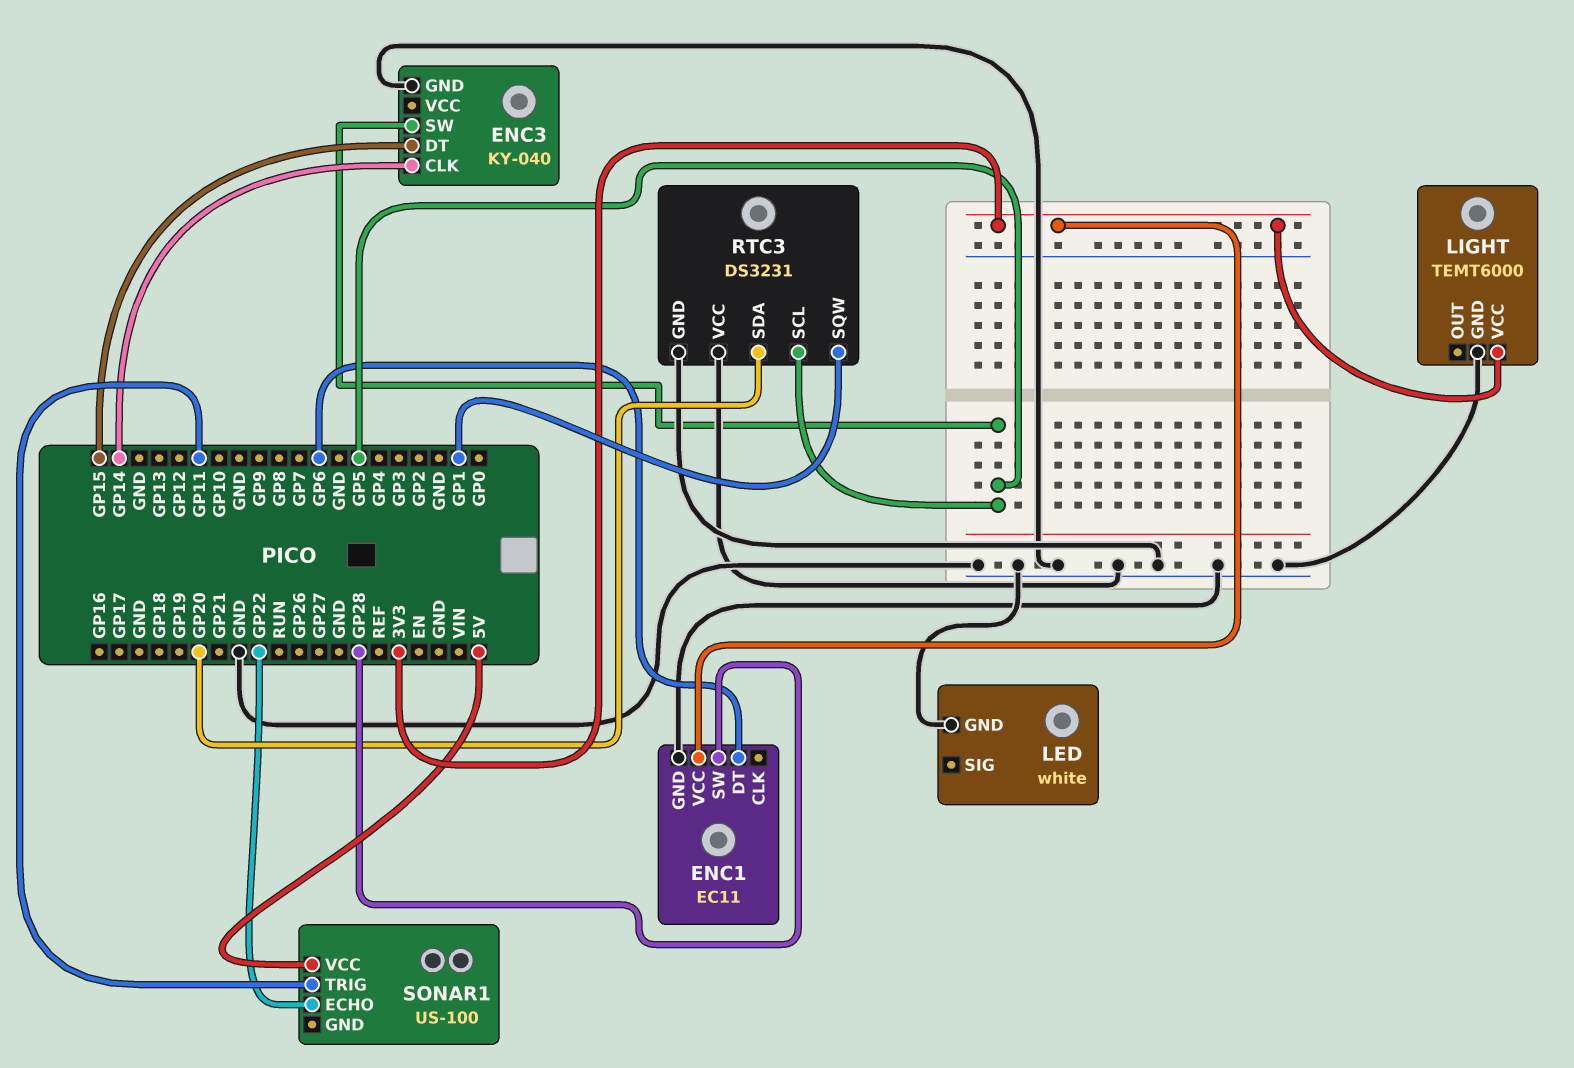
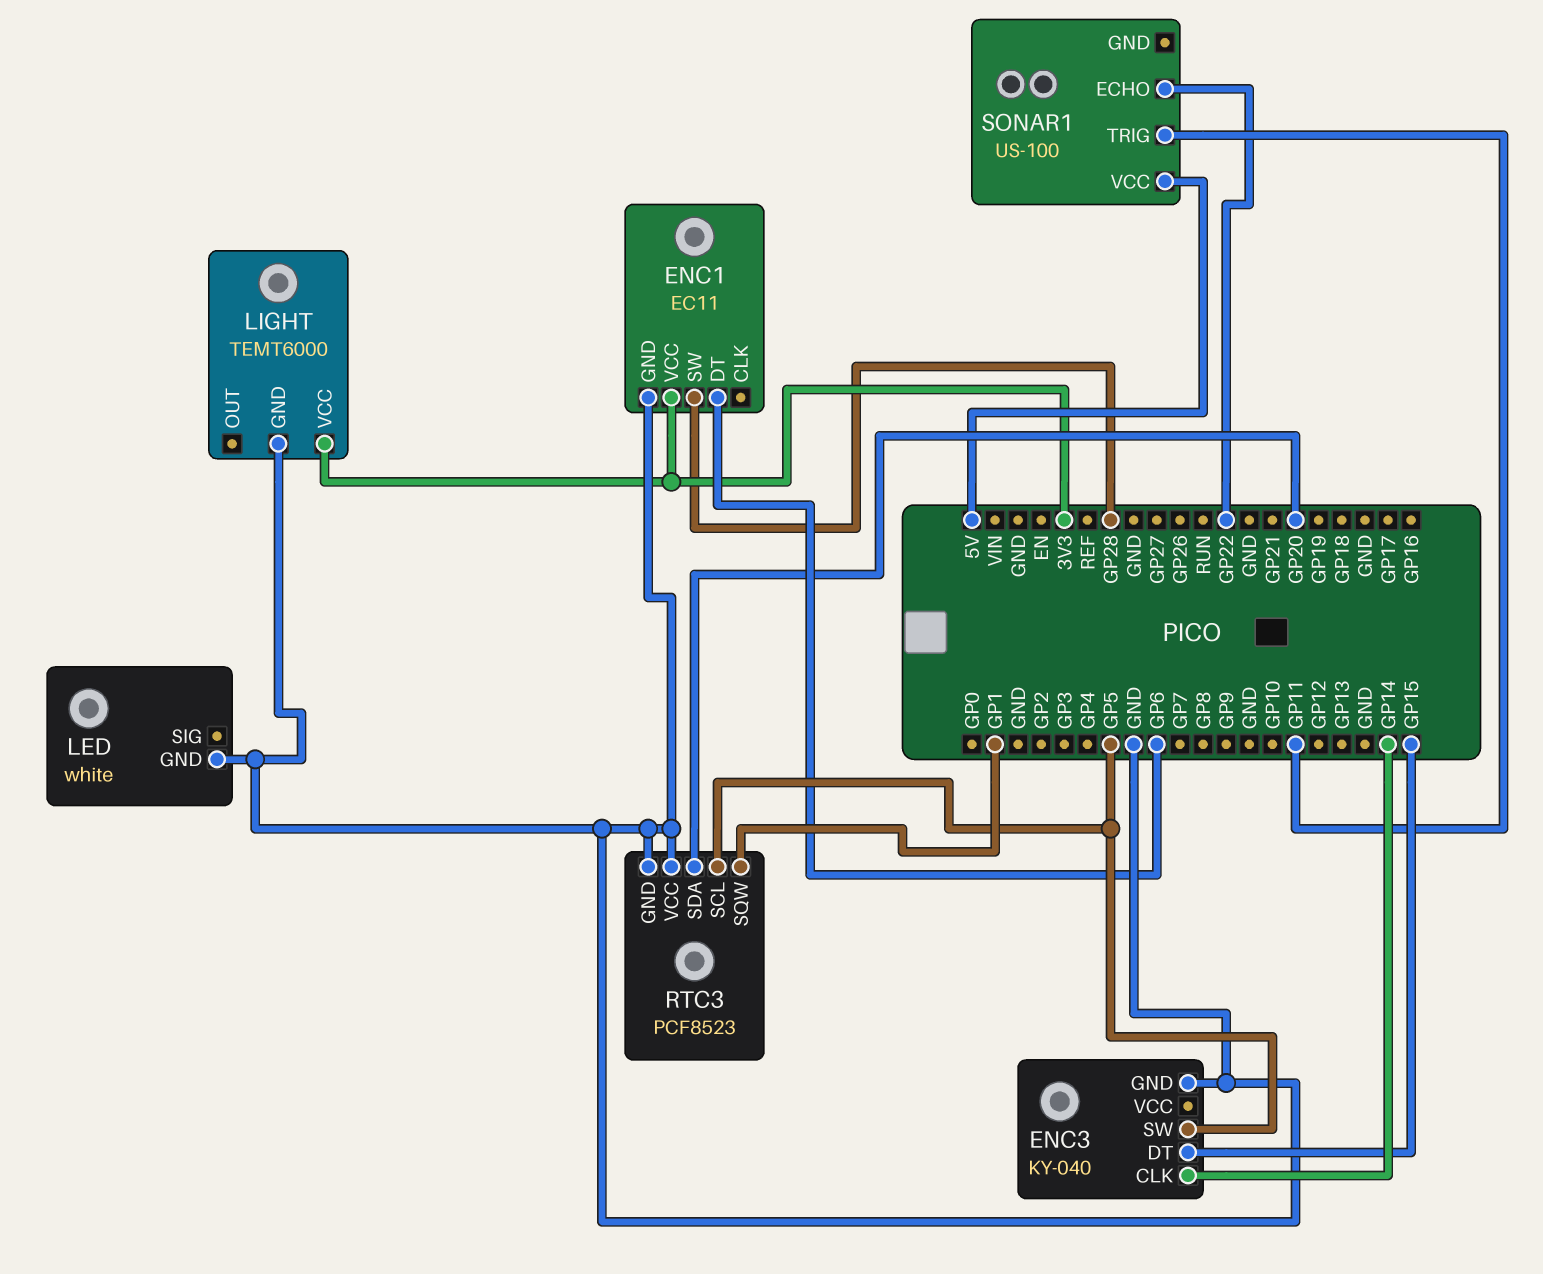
RTC3: DS3231 -> PCF8523

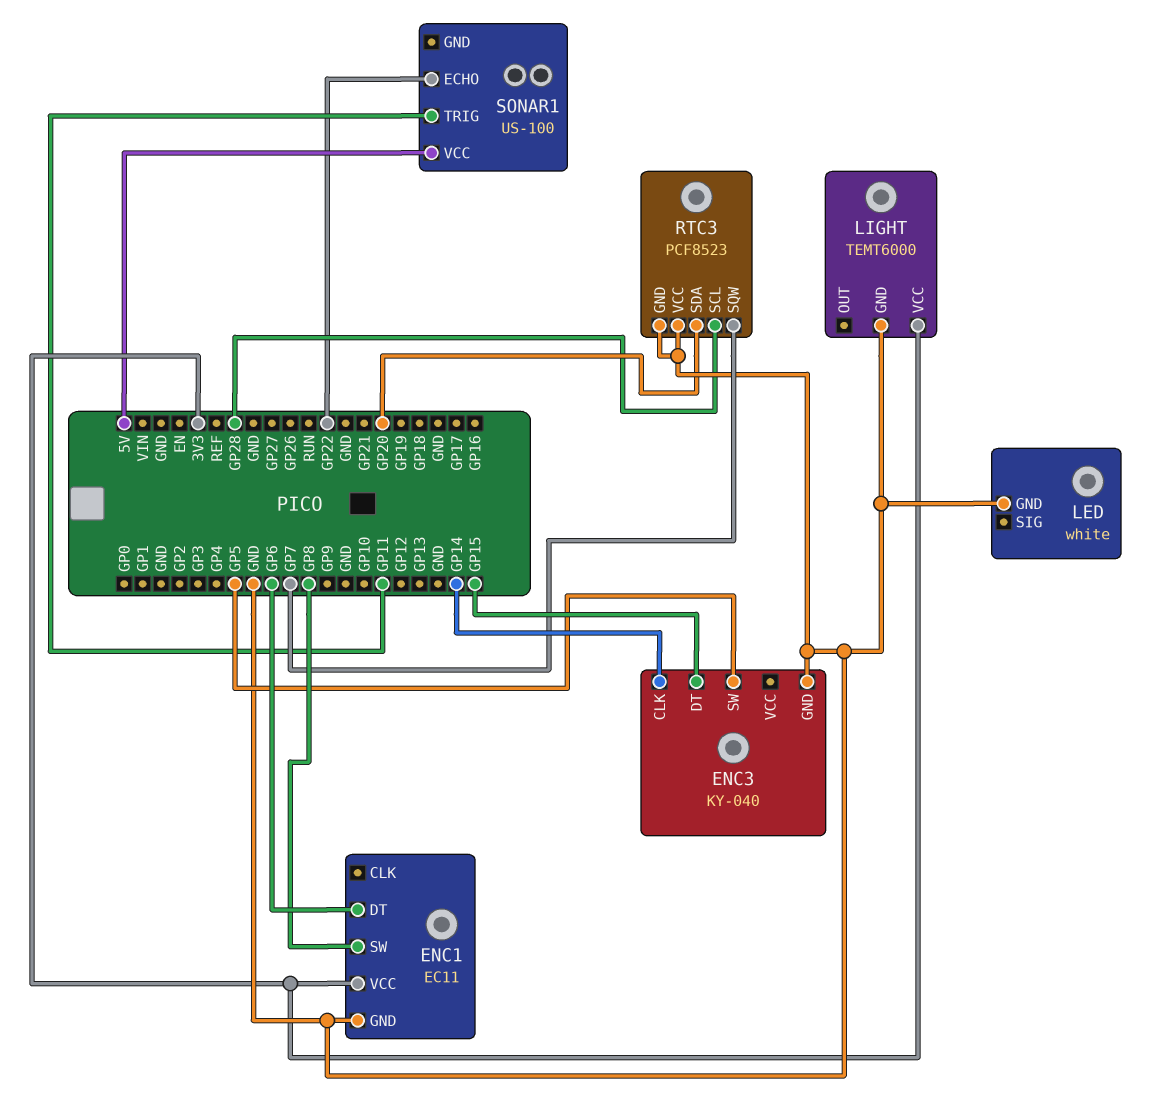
ENC1 pin SW: GP28 -> GP8
RTC3 pin SCL: GP5 -> GP28
RTC3 pin SQW: GP1 -> GP7

